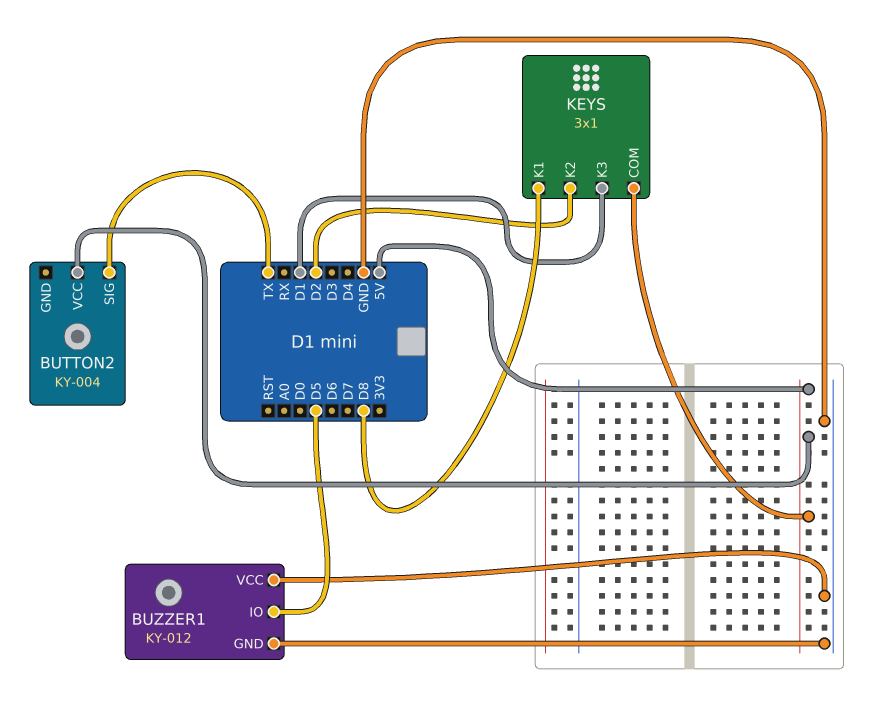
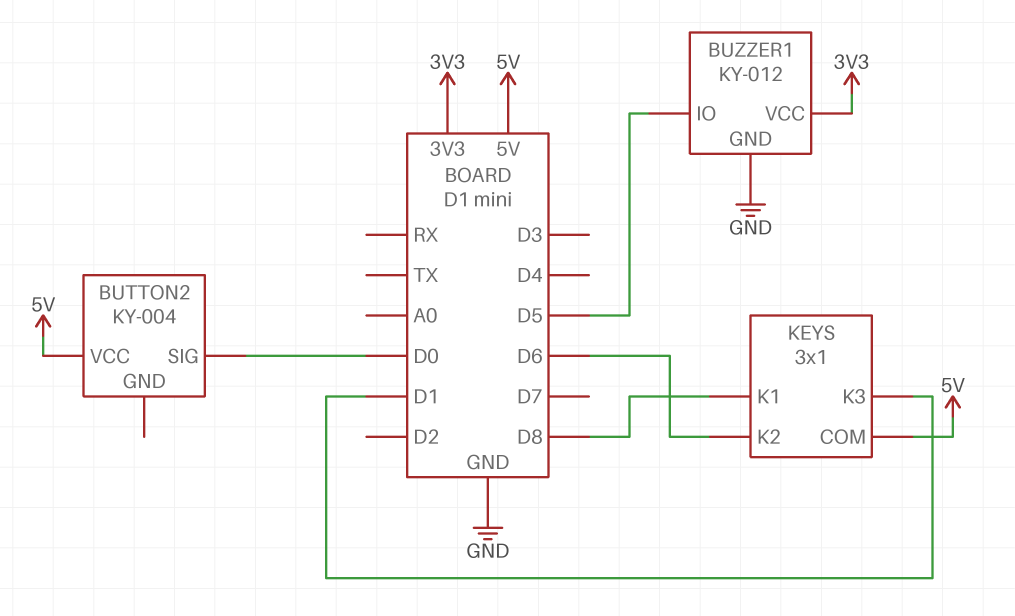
BUTTON2 pin SIG: TX -> D0
BUZZER1 pin VCC: GND -> 3V3
KEYS pin K2: D2 -> D6

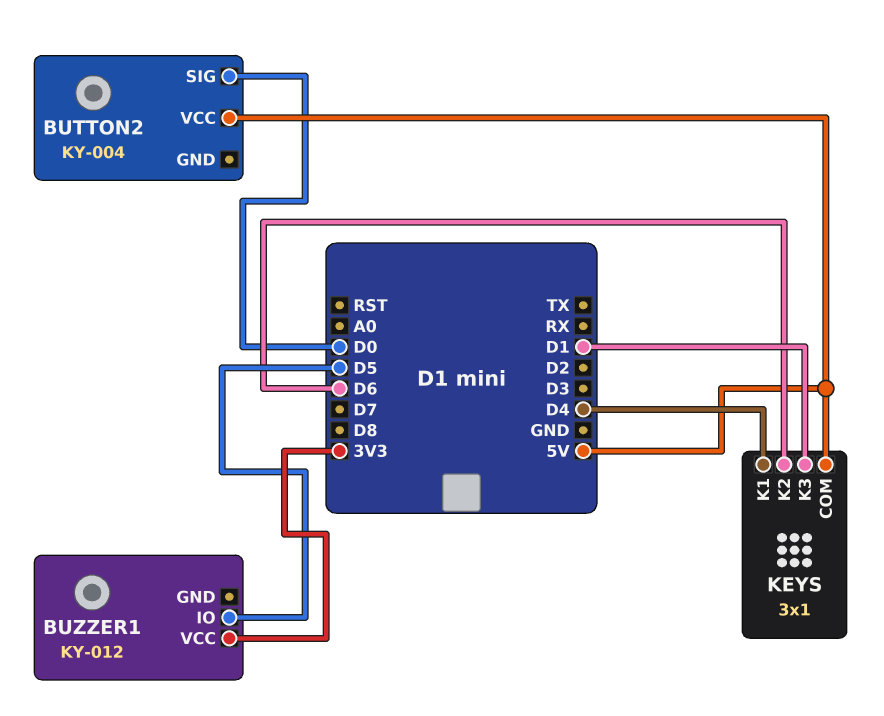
BUZZER1 pin GND: GND -> none
KEYS pin K1: D8 -> D4

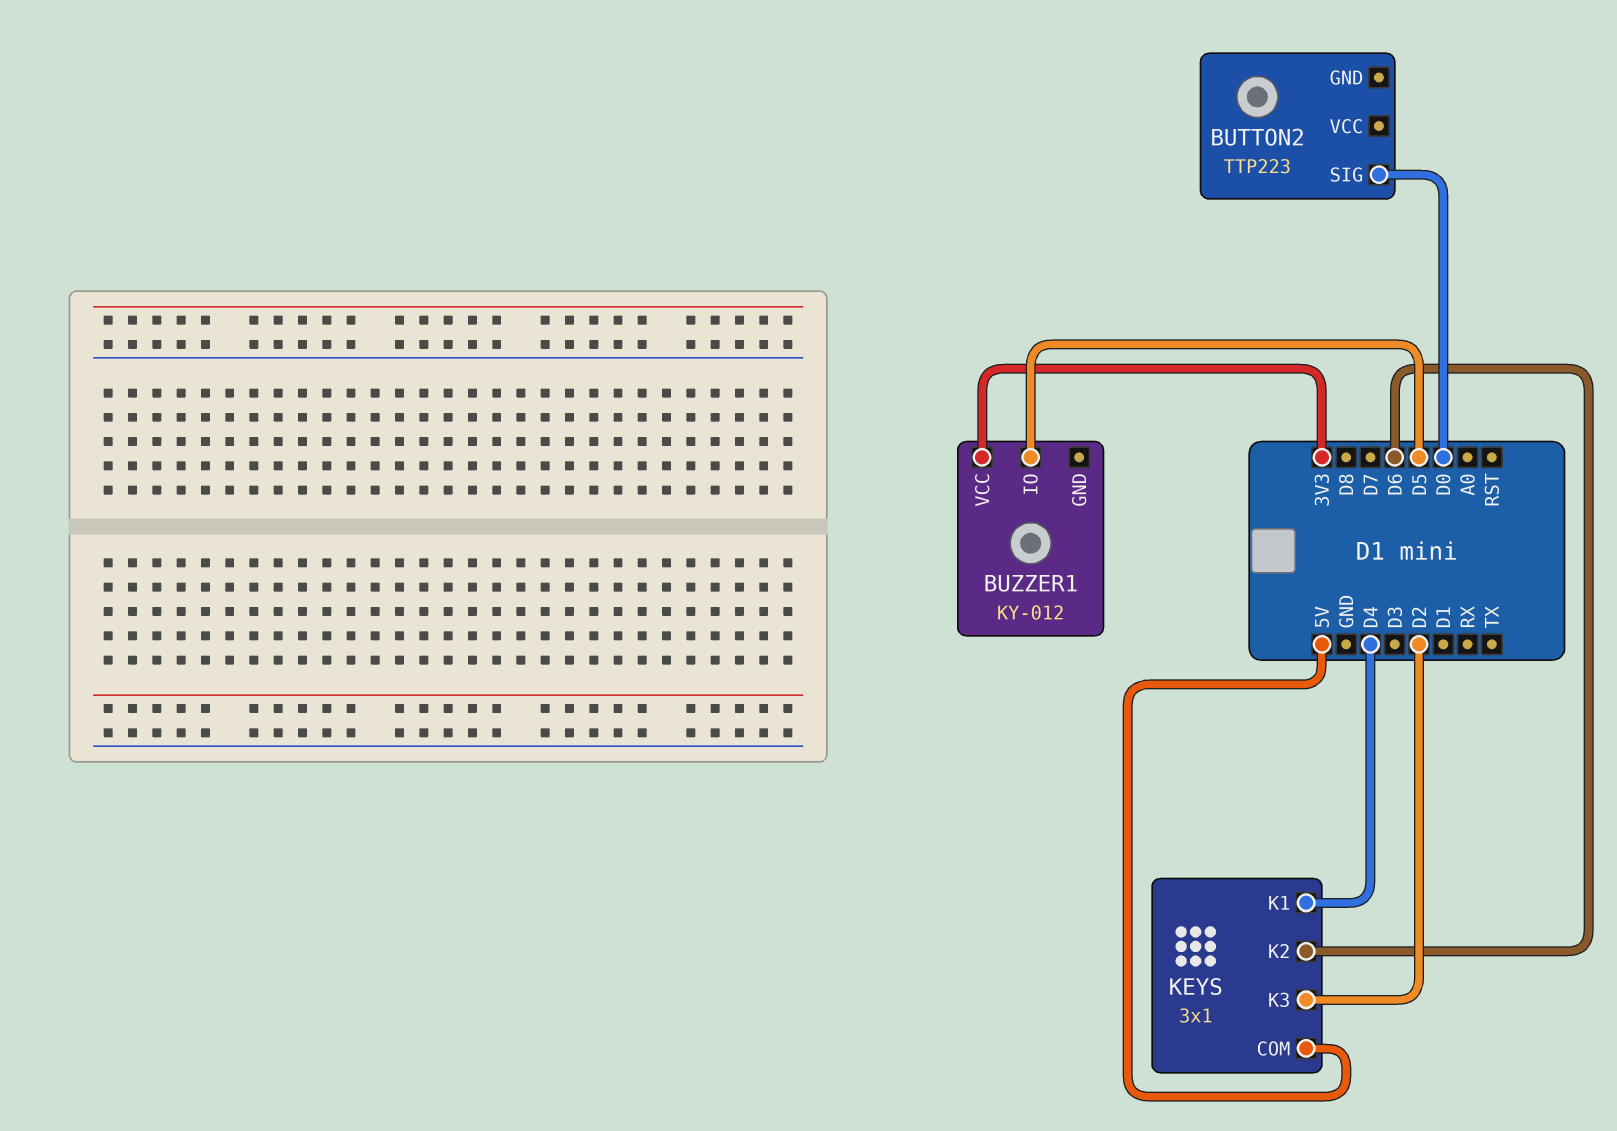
BUTTON2: KY-004 -> TTP223
BUTTON2 pin VCC: 5V -> none
KEYS pin K3: D1 -> D2

